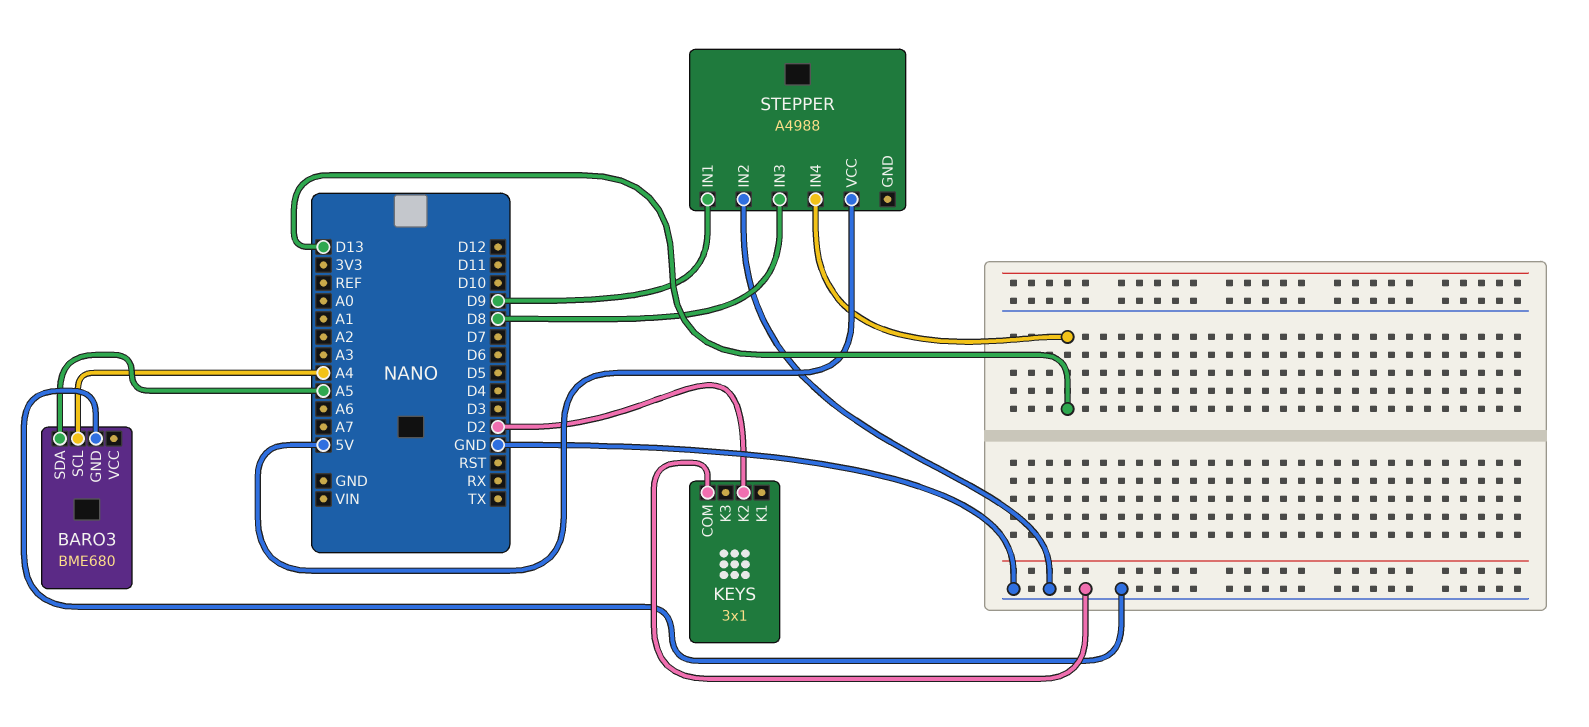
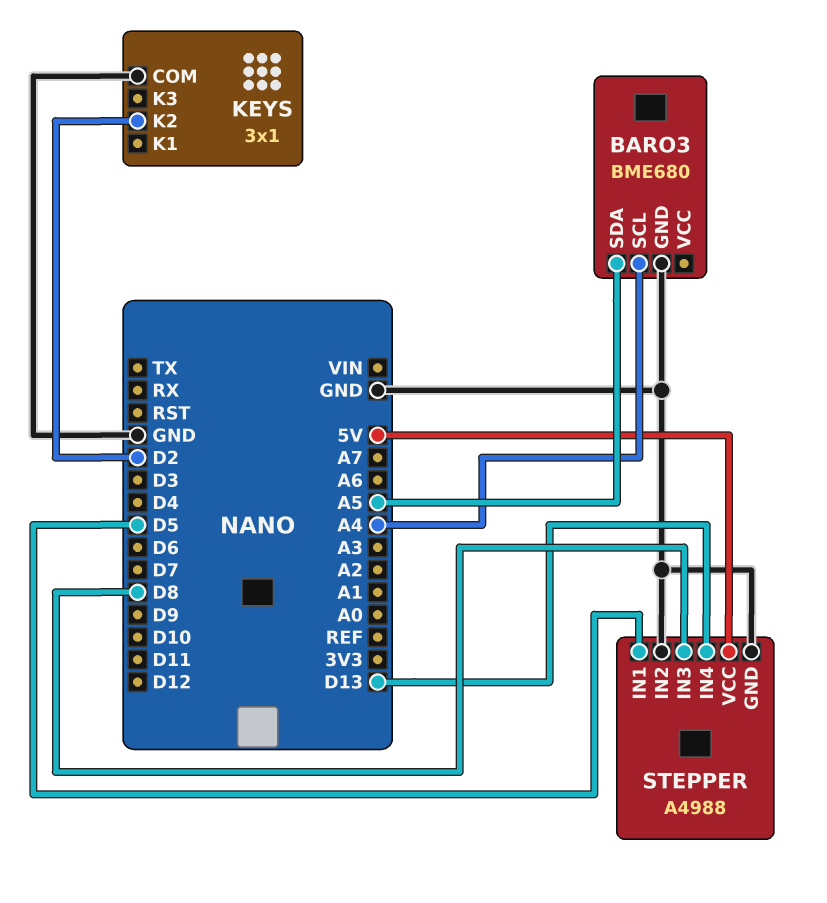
STEPPER pin GND: none -> GND
STEPPER pin IN1: D9 -> D5

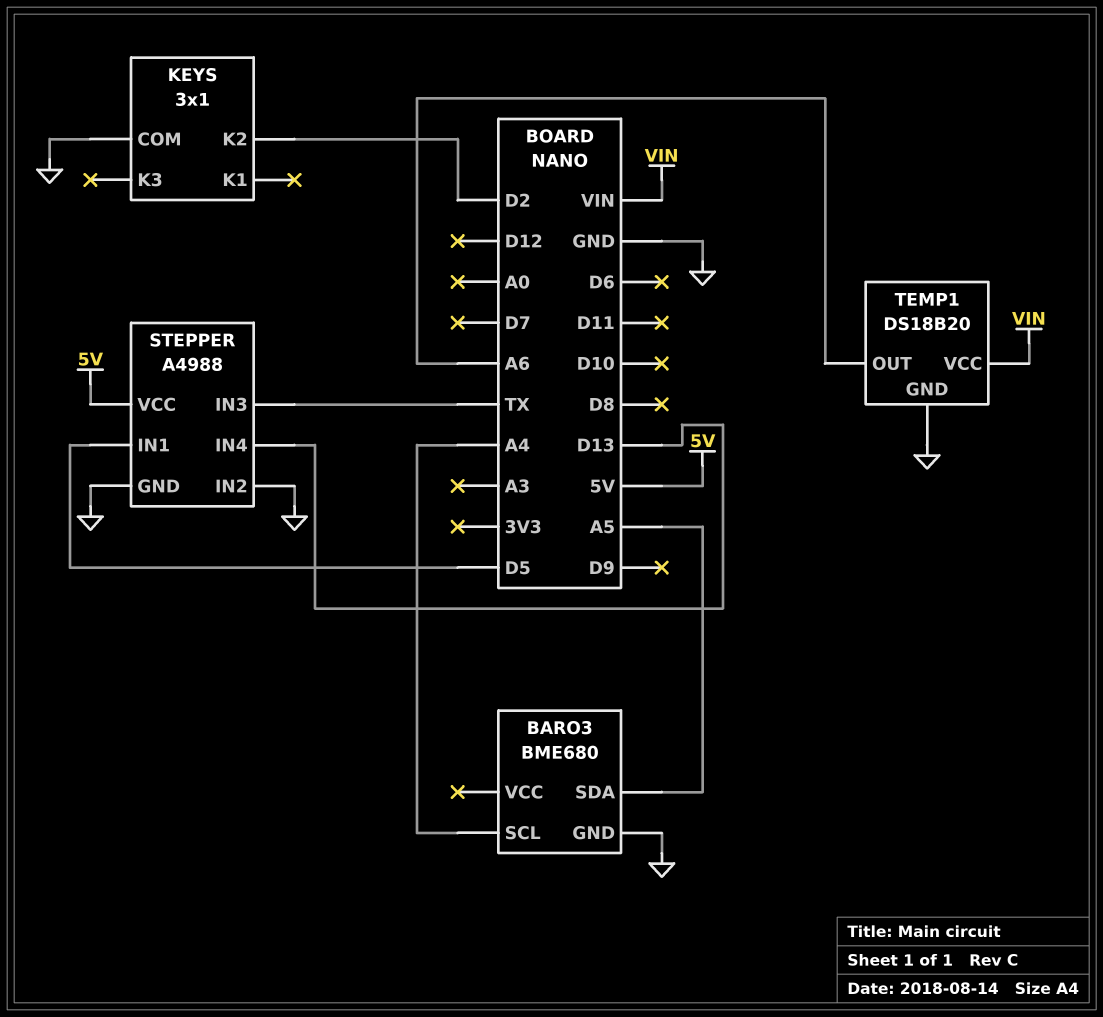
STEPPER pin IN3: D8 -> TX
TEMP1: none -> DS18B20
TEMP1 pin GND: none -> GND
TEMP1 pin OUT: none -> A6
TEMP1 pin VCC: none -> VIN

